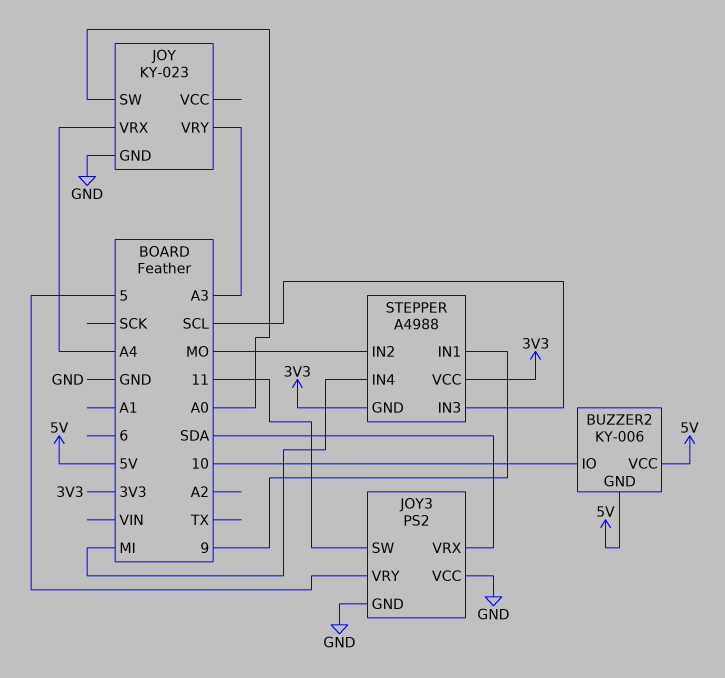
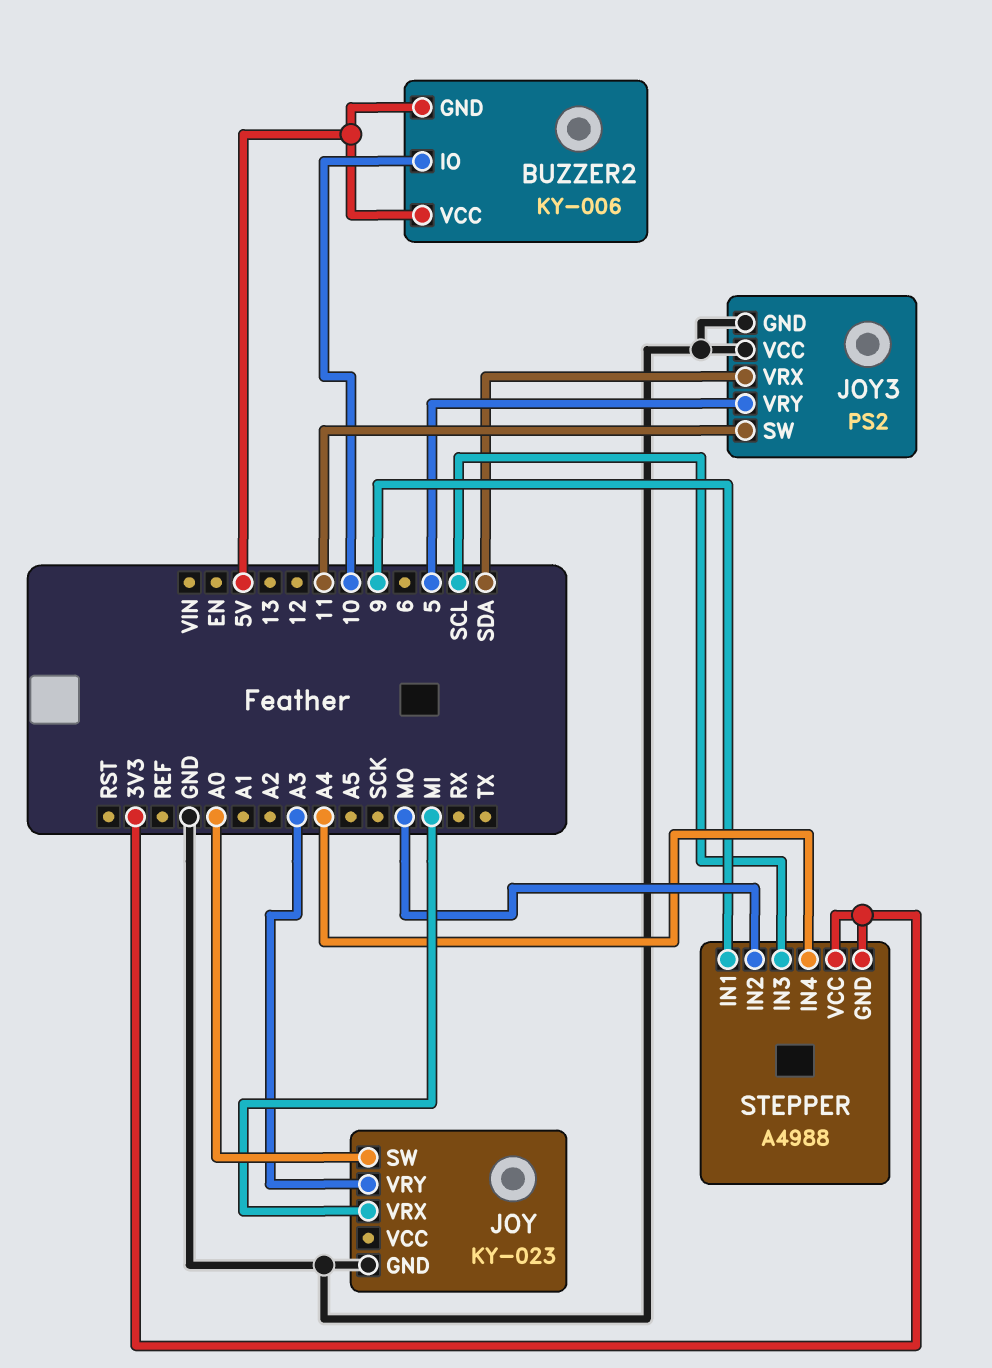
JOY pin VRX: A4 -> MI
STEPPER pin IN4: MI -> A4

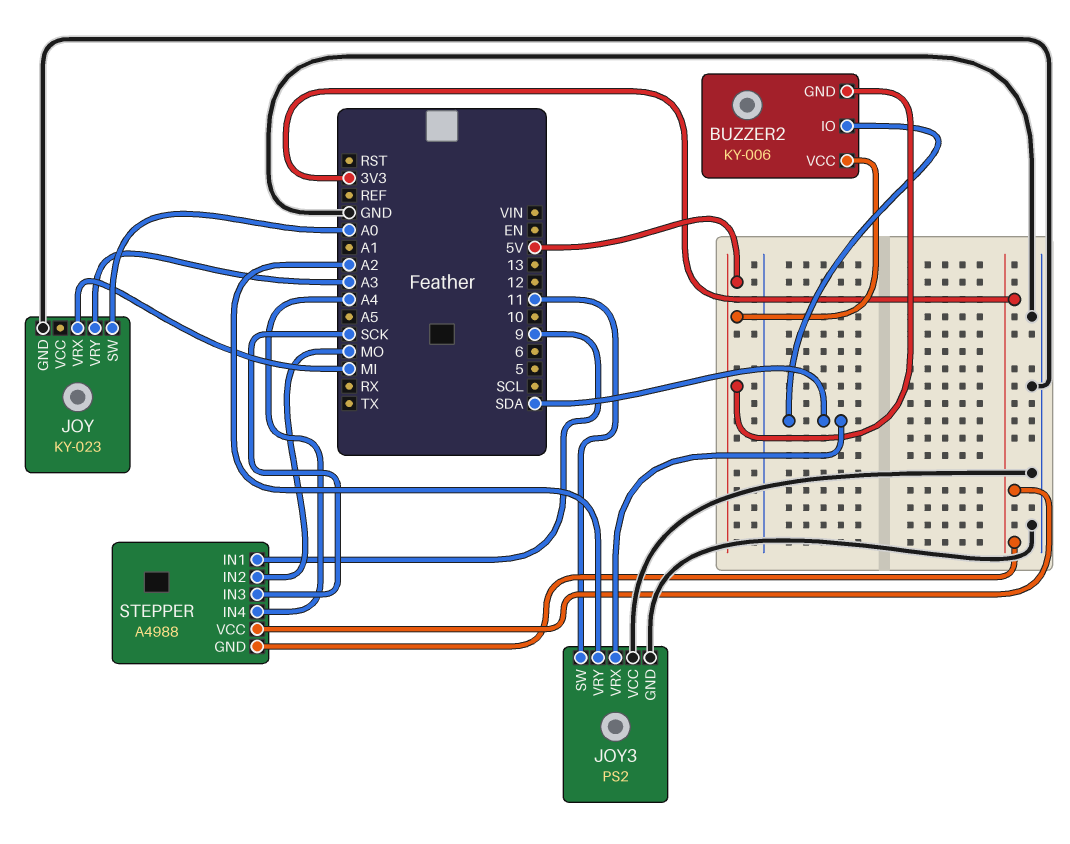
BUZZER2 pin IO: 10 -> SDA
JOY3 pin VRY: 5 -> A2
STEPPER pin IN3: SCL -> SCK

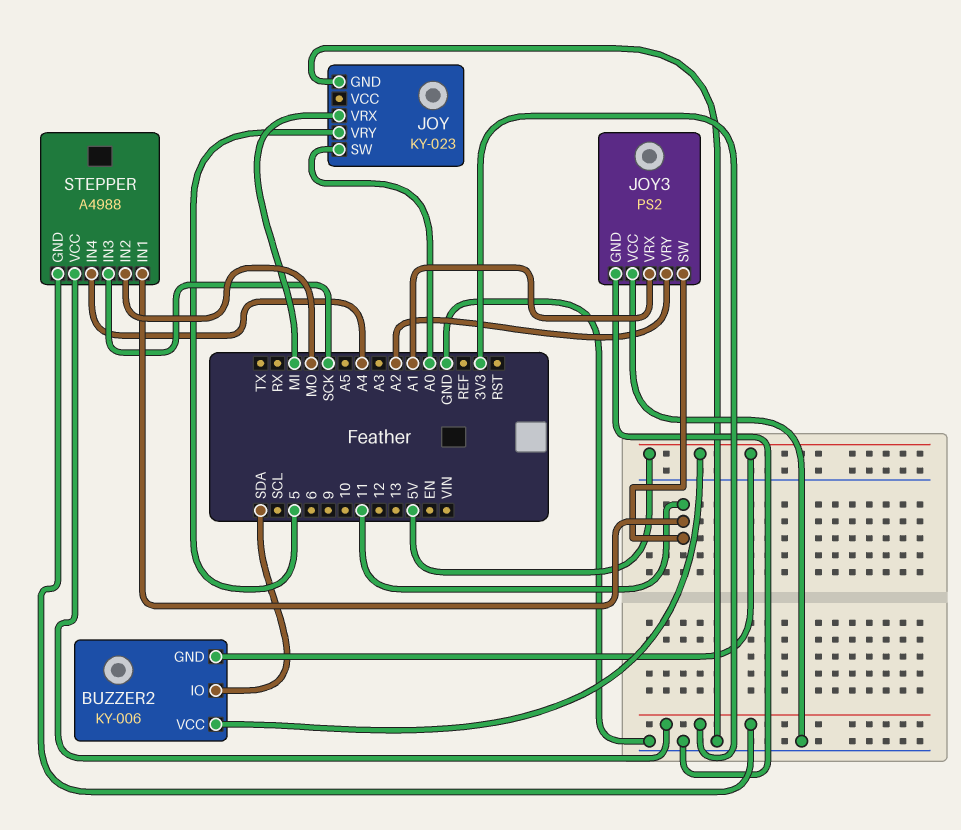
JOY pin VRY: A3 -> 5
JOY3 pin VRX: SDA -> A1
STEPPER pin IN1: 9 -> 11

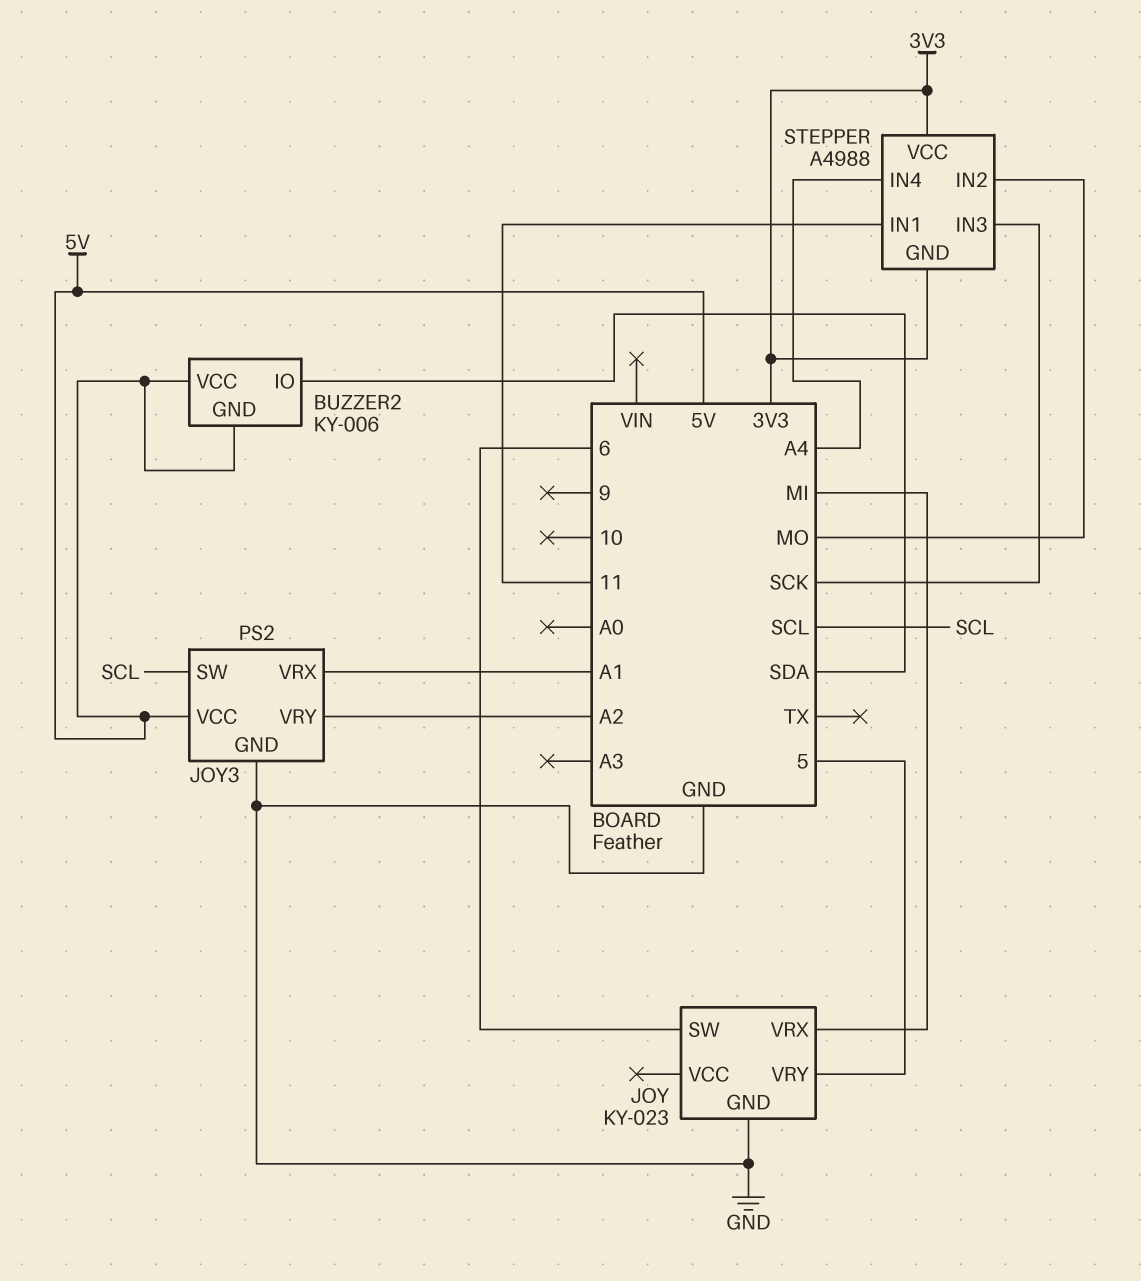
JOY pin SW: A0 -> 6
JOY3 pin SW: 11 -> SCL
JOY3 pin VCC: GND -> 5V

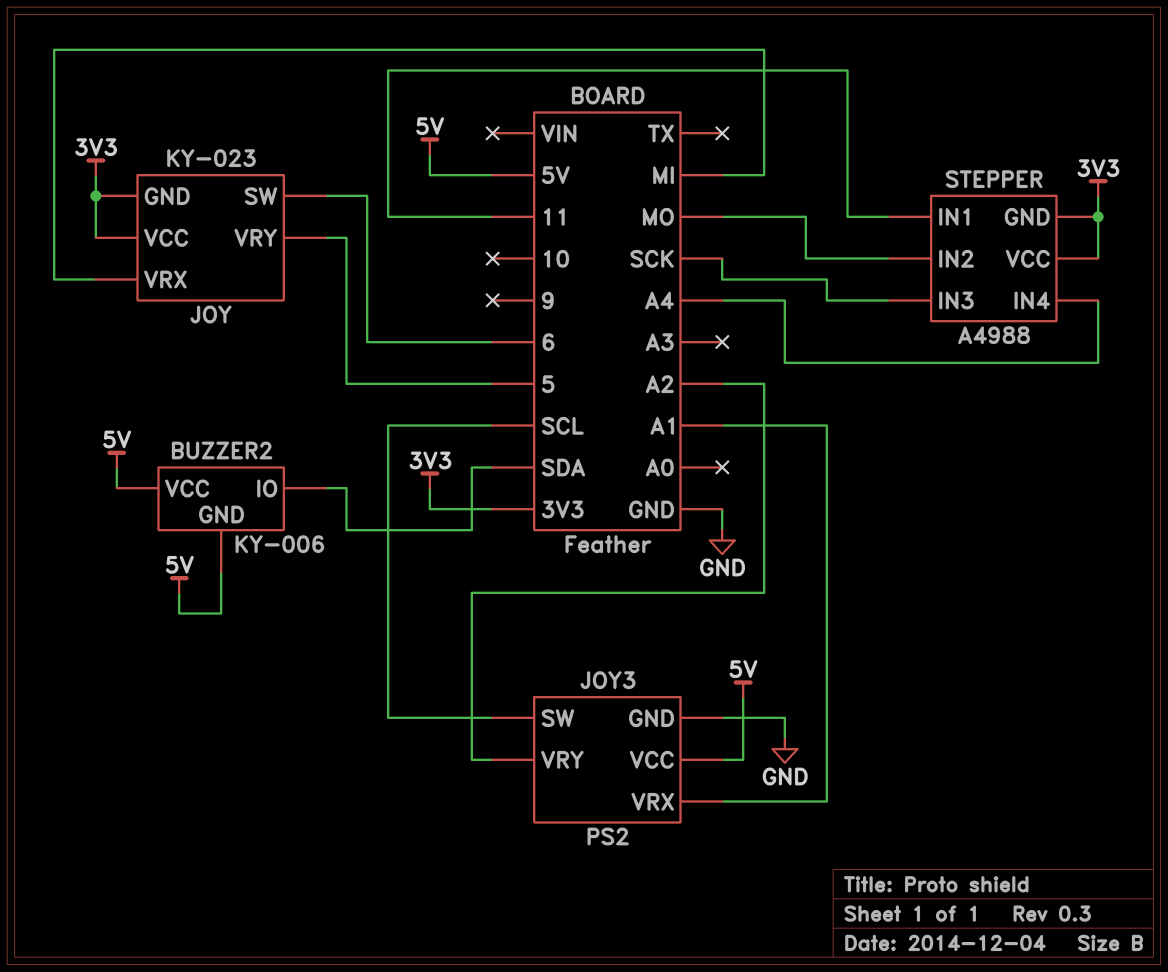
JOY pin GND: GND -> 3V3
JOY pin VCC: none -> 3V3

